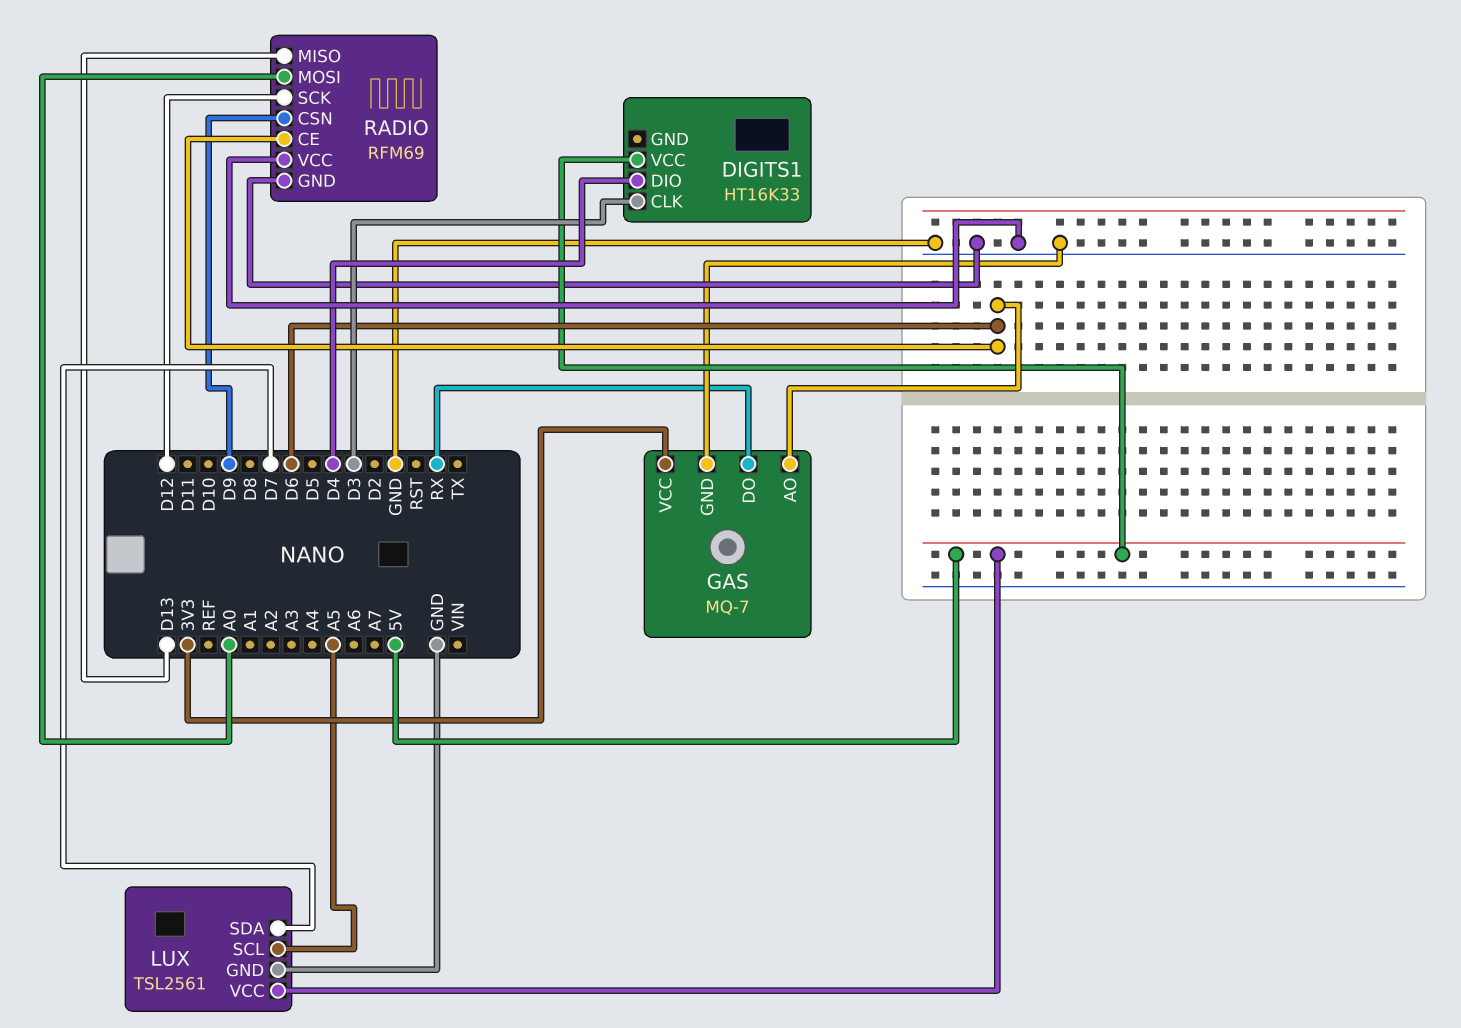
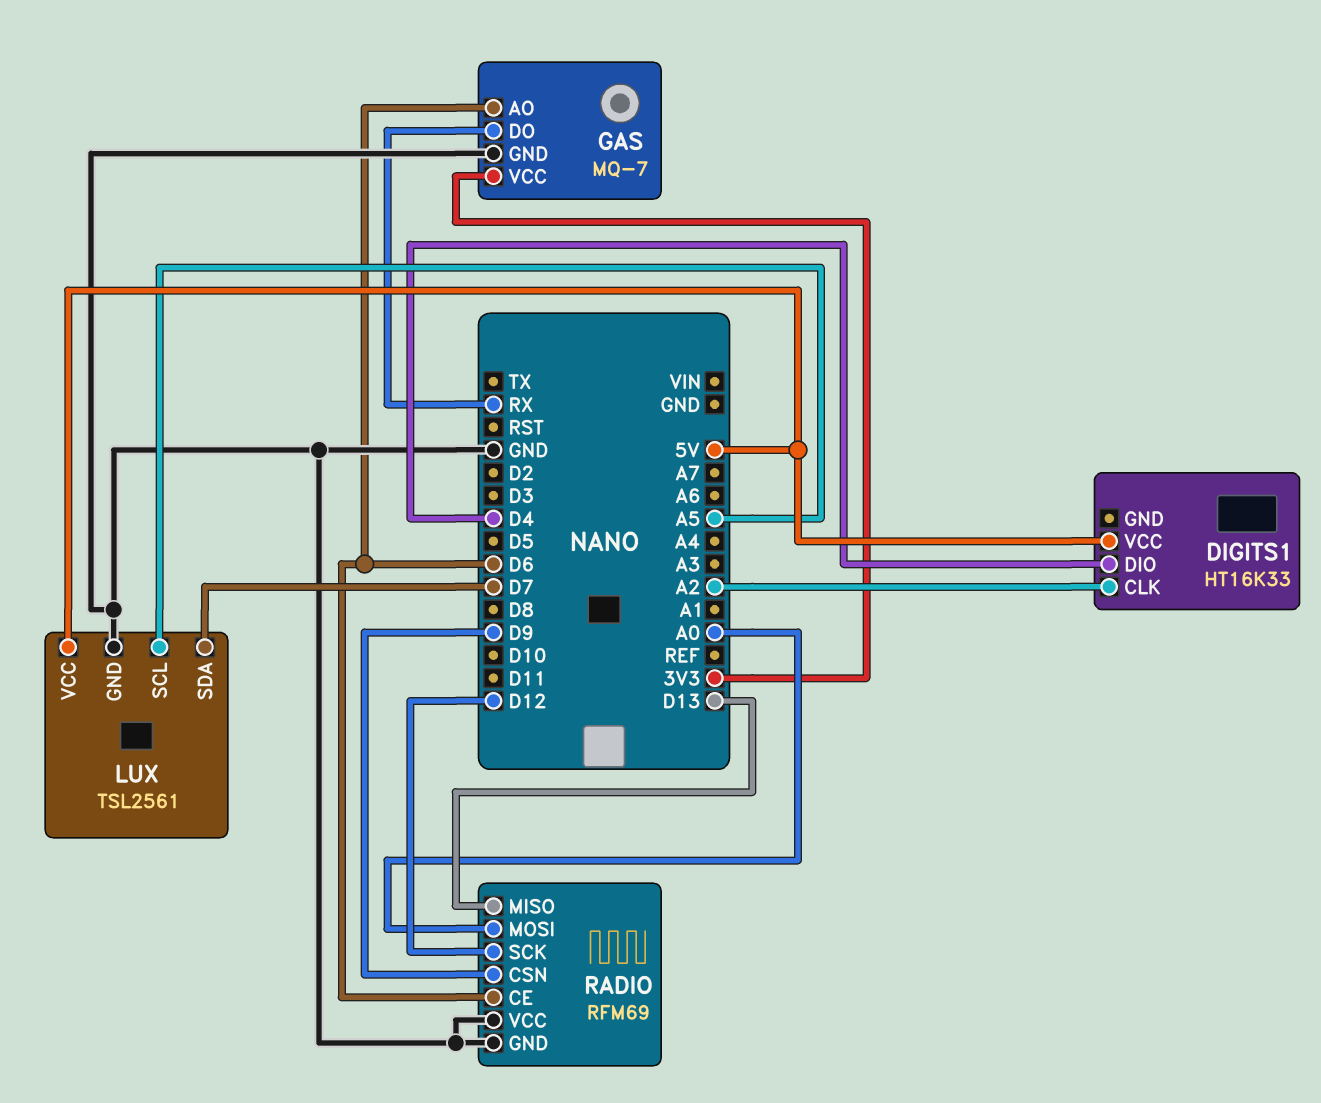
DIGITS1 pin CLK: D3 -> A2

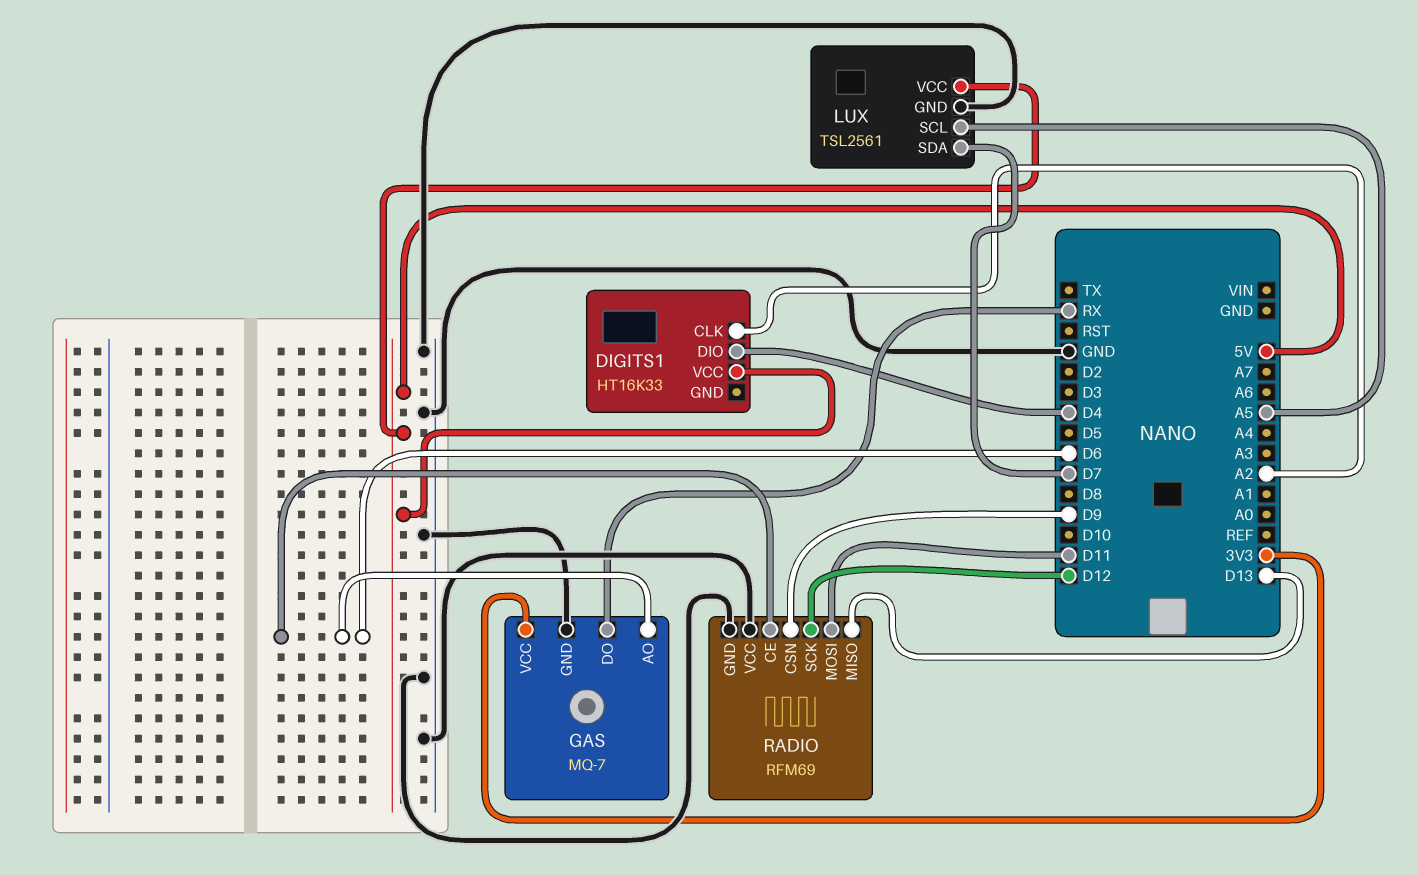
RADIO pin MOSI: A0 -> D11

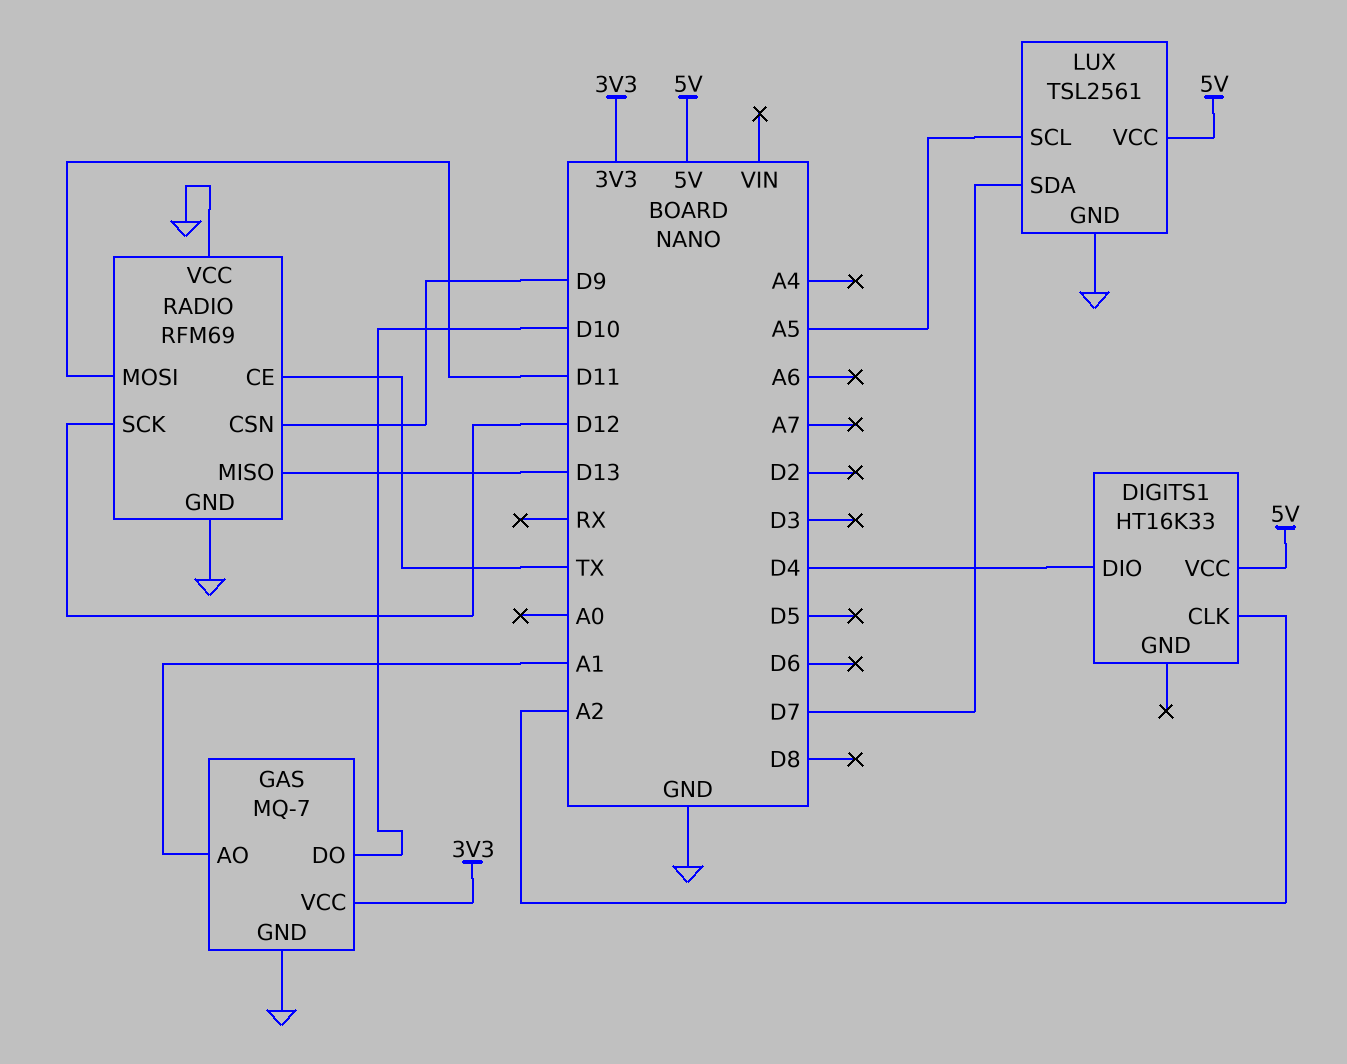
GAS pin AO: D6 -> A1
GAS pin DO: RX -> D10
RADIO pin CE: D6 -> TX

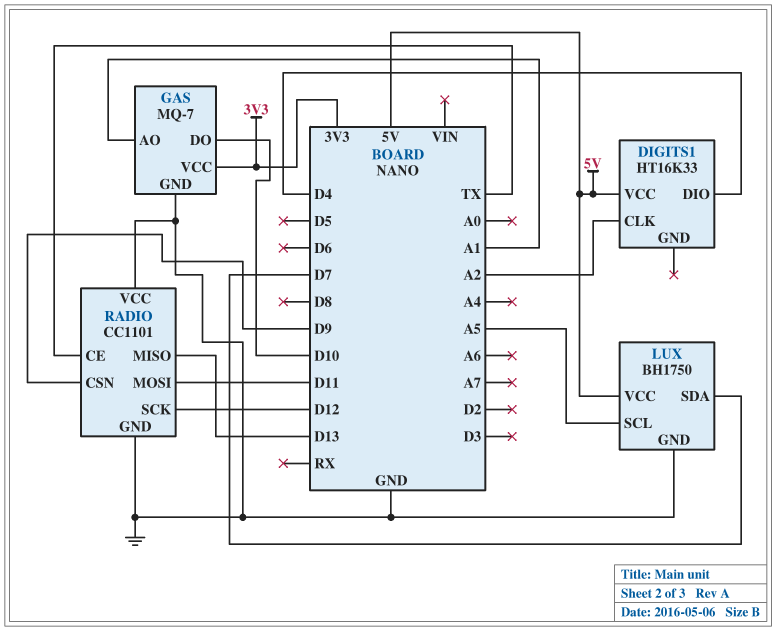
LUX: TSL2561 -> BH1750
RADIO: RFM69 -> CC1101

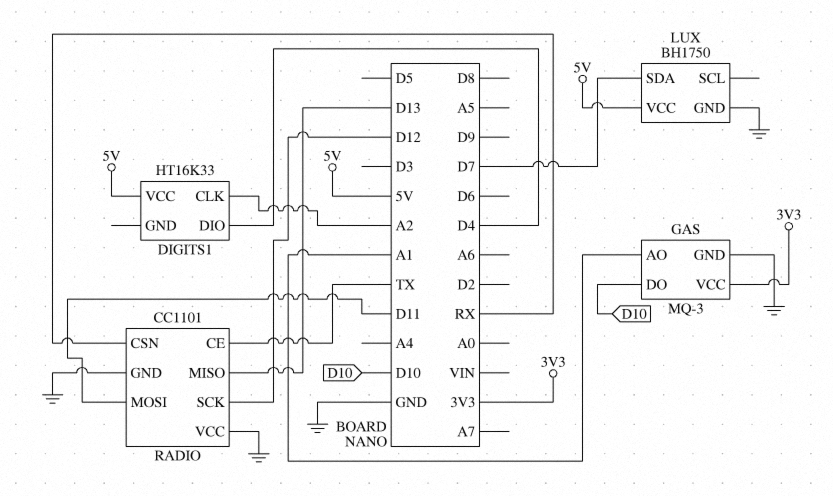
GAS: MQ-7 -> MQ-3
LUX pin SCL: A5 -> none
RADIO pin CSN: D9 -> RX

